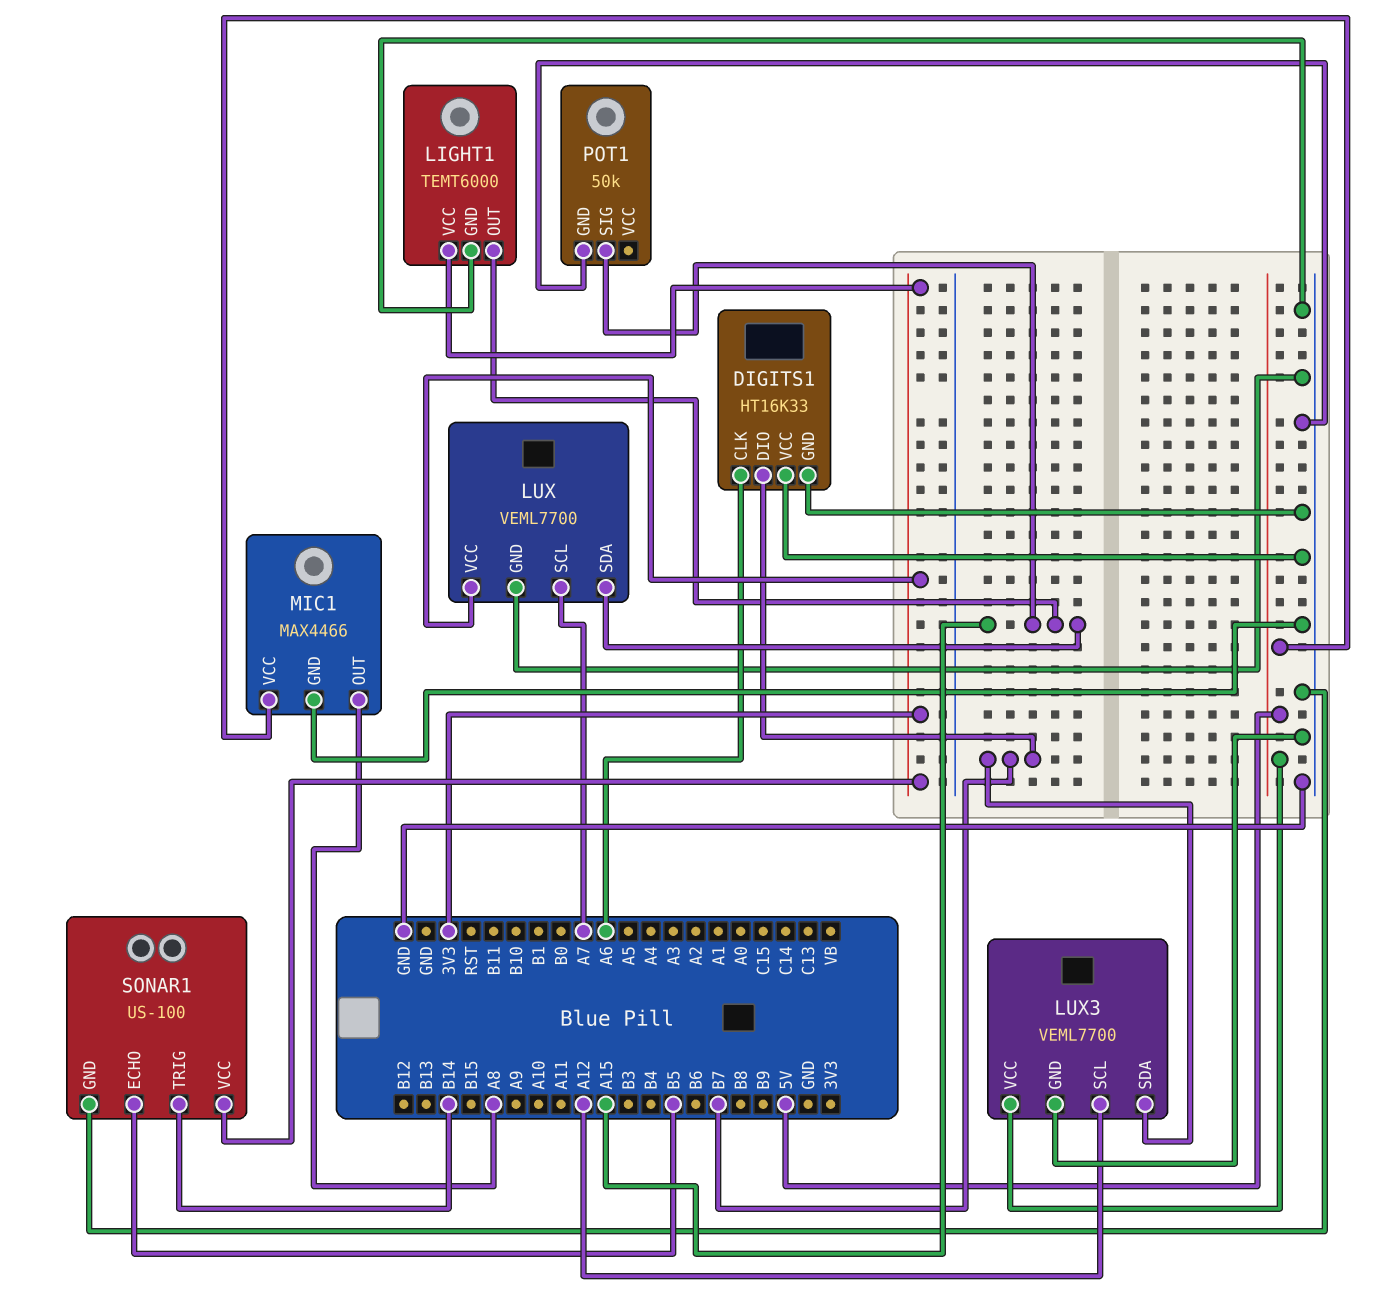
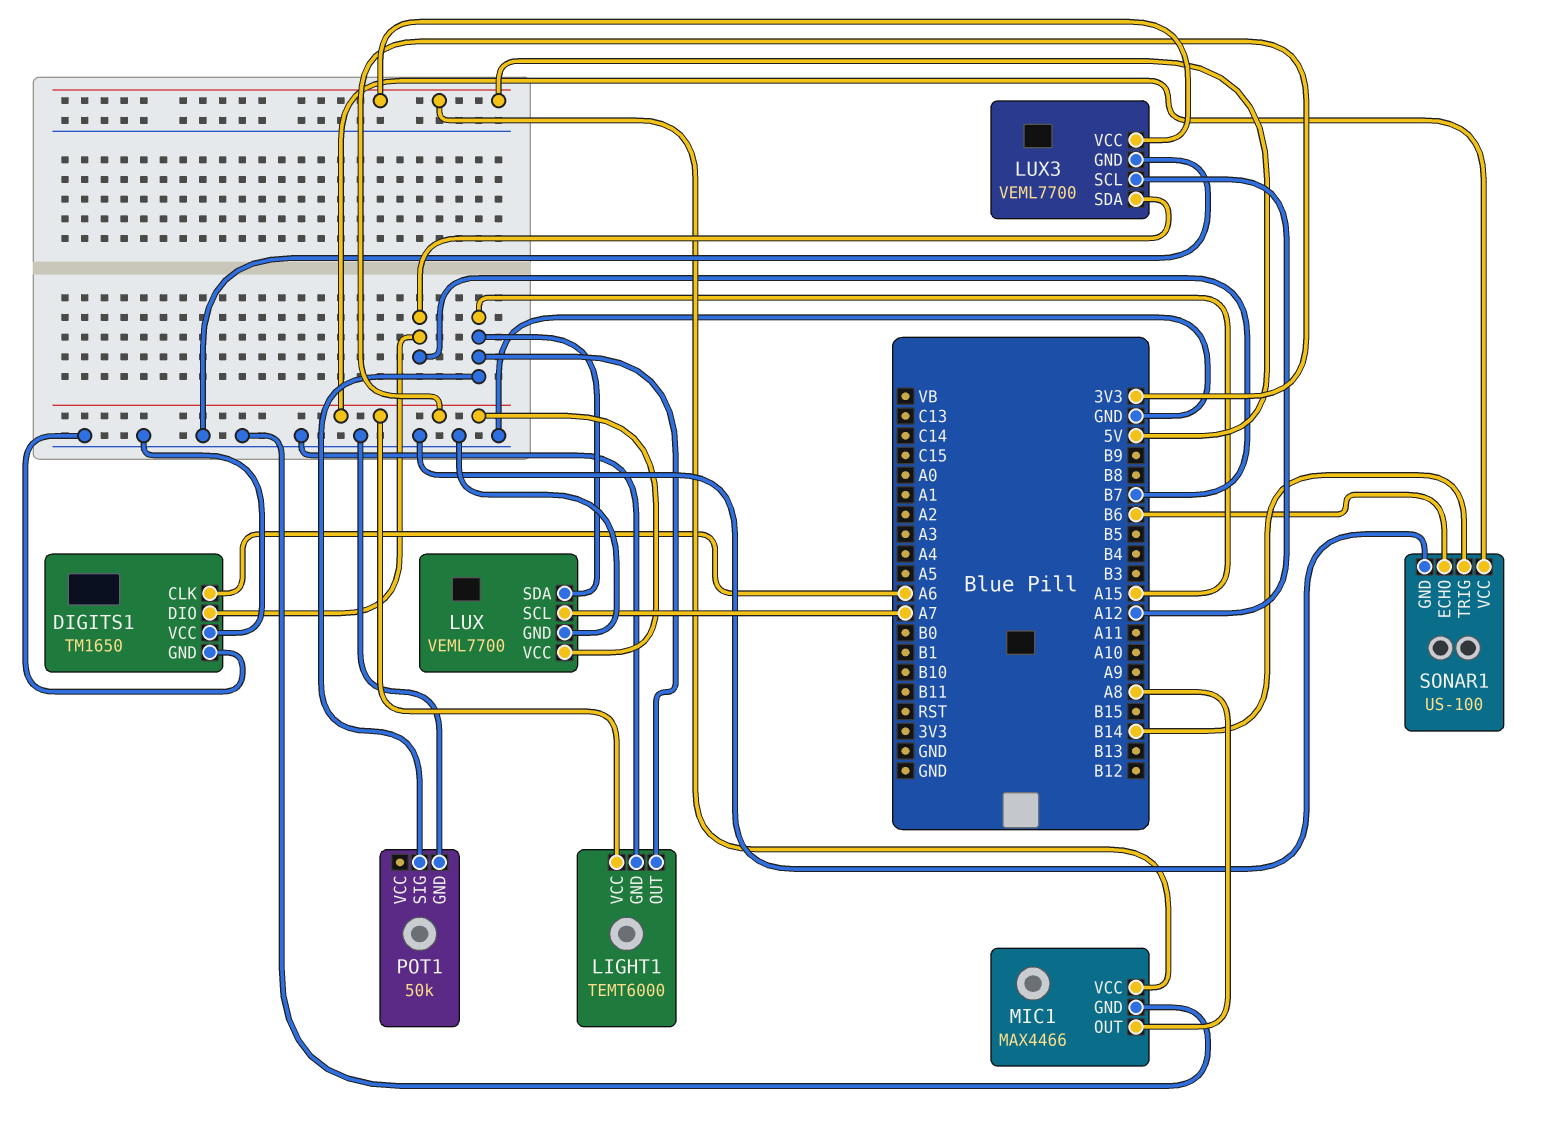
DIGITS1: HT16K33 -> TM1650
SONAR1 pin ECHO: B5 -> B6

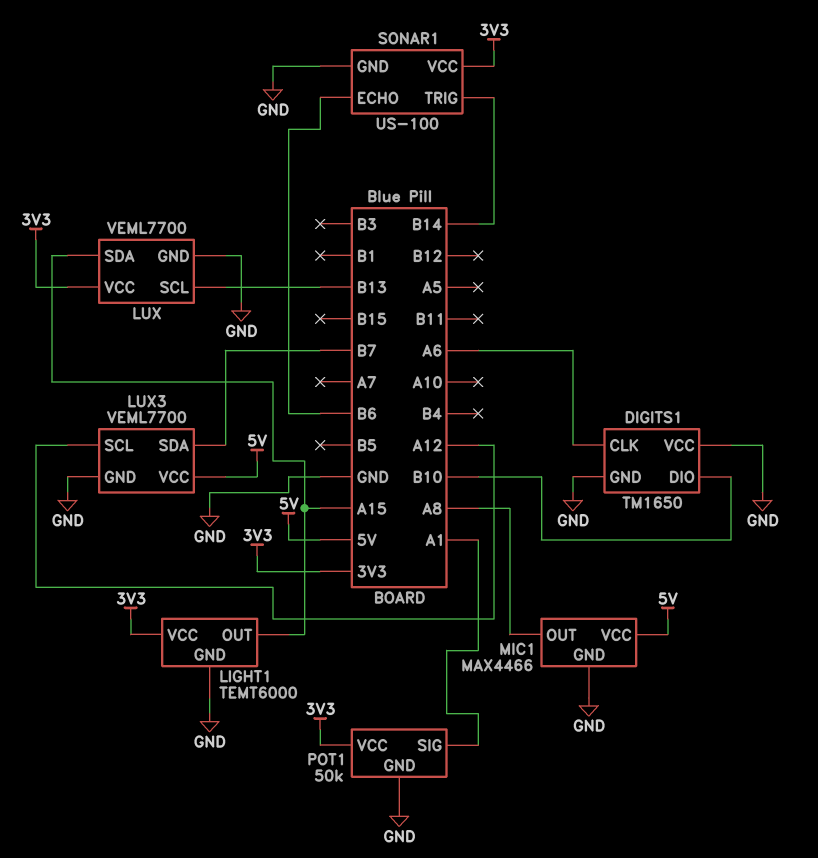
DIGITS1 pin DIO: B7 -> B10
LUX pin SCL: A7 -> B13
POT1 pin SIG: A15 -> A1
POT1 pin VCC: none -> 3V3

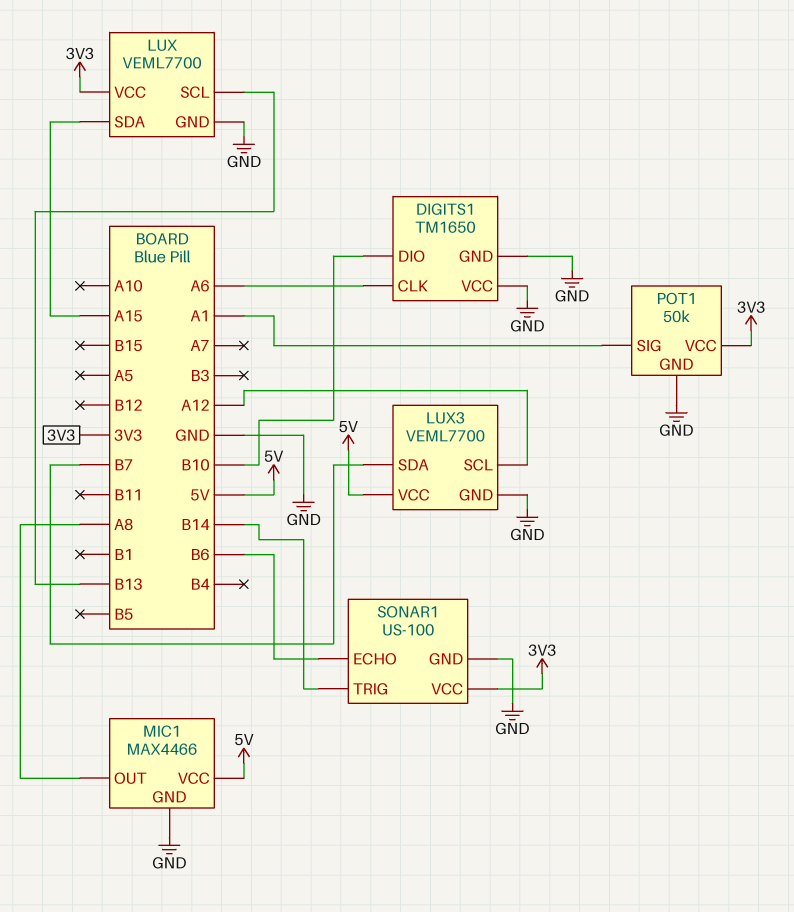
LIGHT1: TEMT6000 -> none
LIGHT1 pin GND: GND -> none
LIGHT1 pin OUT: A15 -> none
LIGHT1 pin VCC: 3V3 -> none

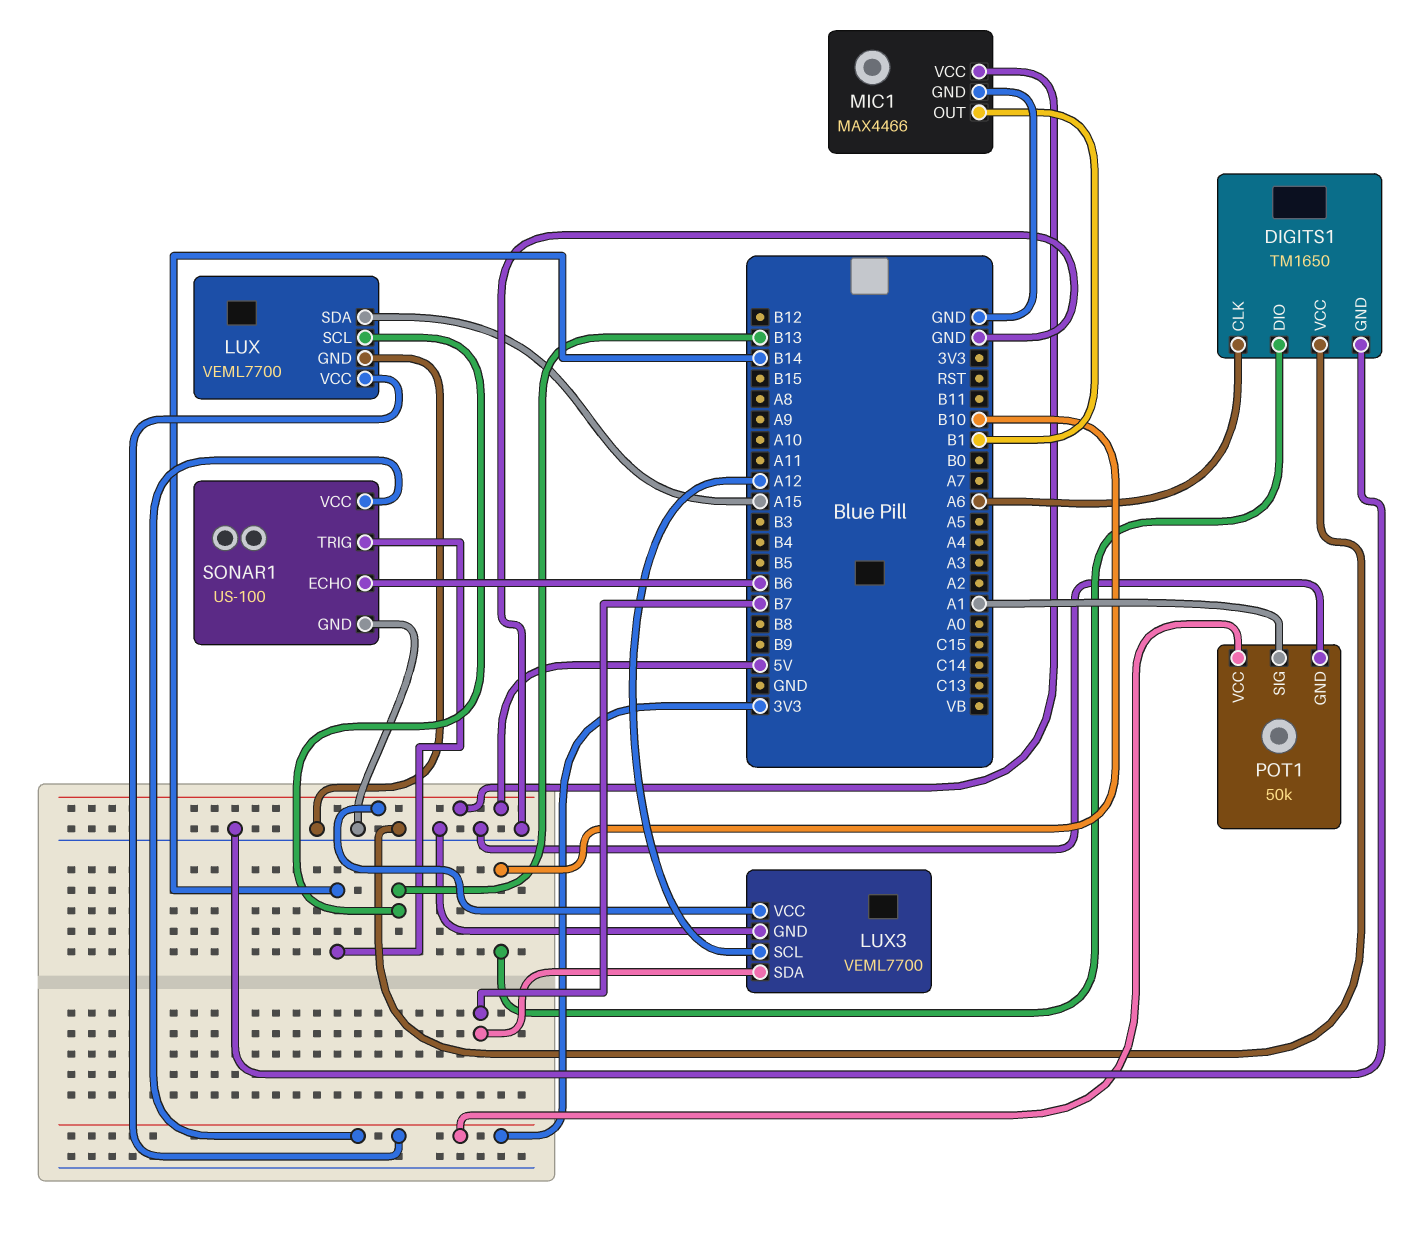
MIC1 pin OUT: A8 -> B1

